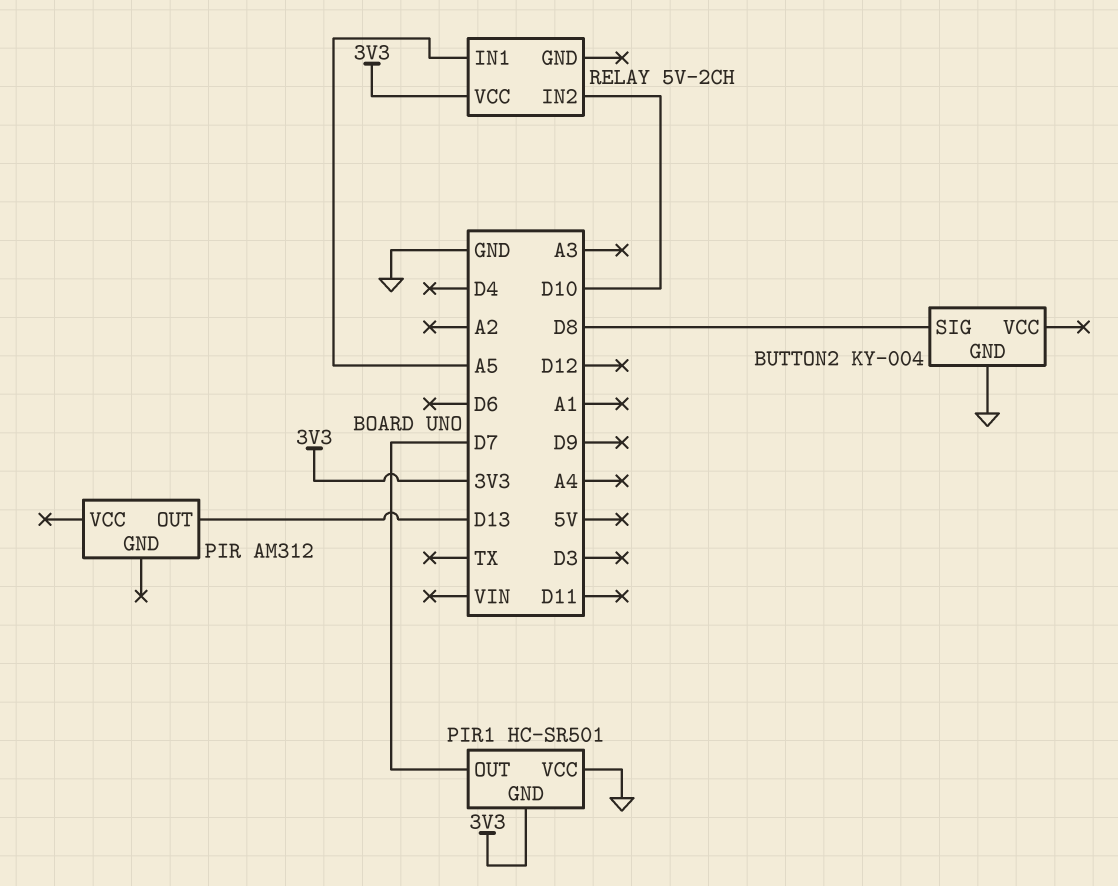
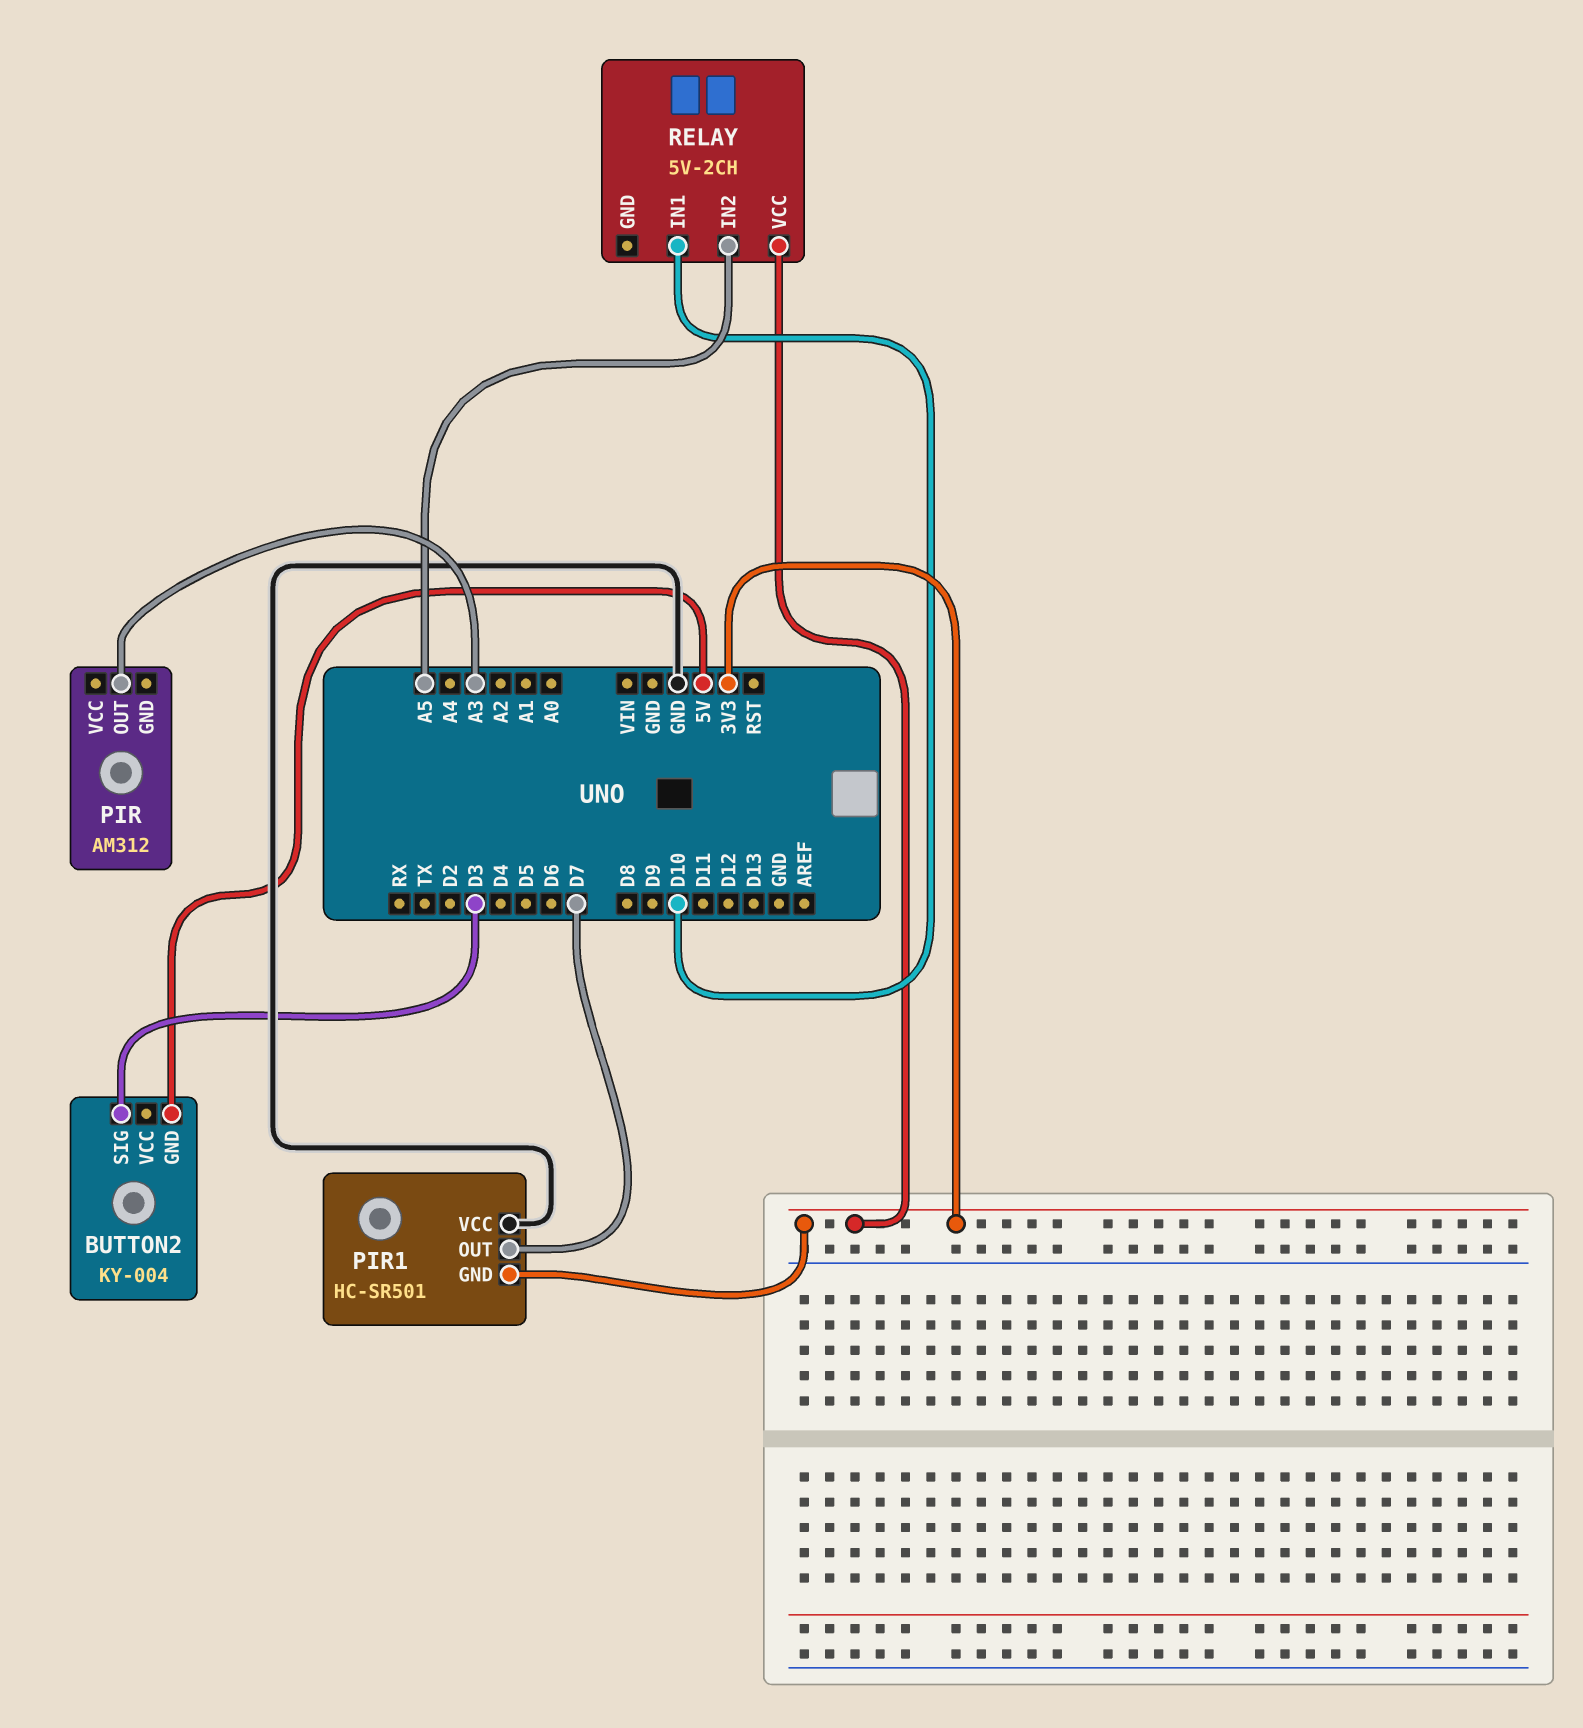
BUTTON2 pin GND: GND -> 5V
BUTTON2 pin SIG: D8 -> D3
PIR pin OUT: D13 -> A3
RELAY pin IN1: A5 -> D10
RELAY pin IN2: D10 -> A5

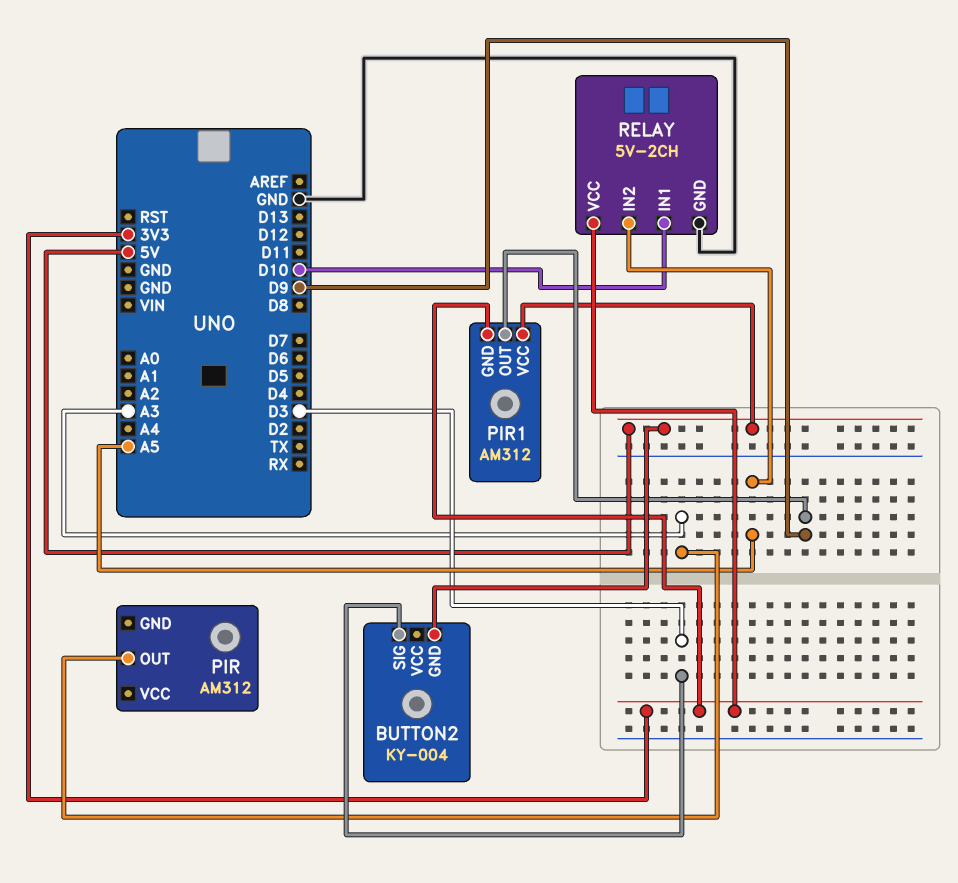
PIR1: HC-SR501 -> AM312
PIR1 pin OUT: D7 -> D9
PIR1 pin VCC: GND -> 5V
RELAY pin GND: none -> GND

